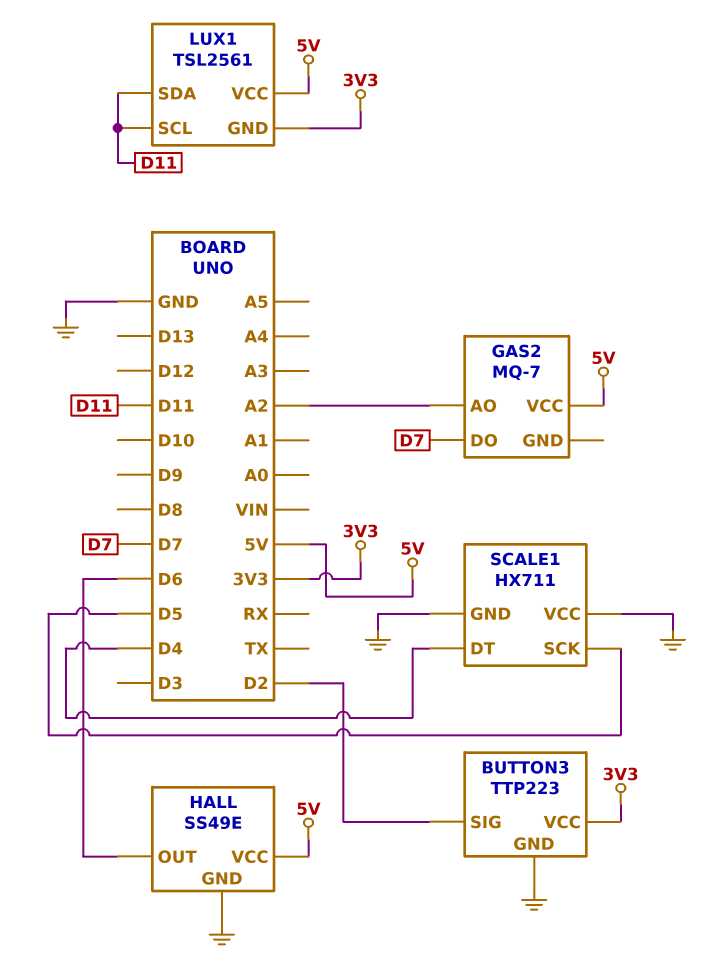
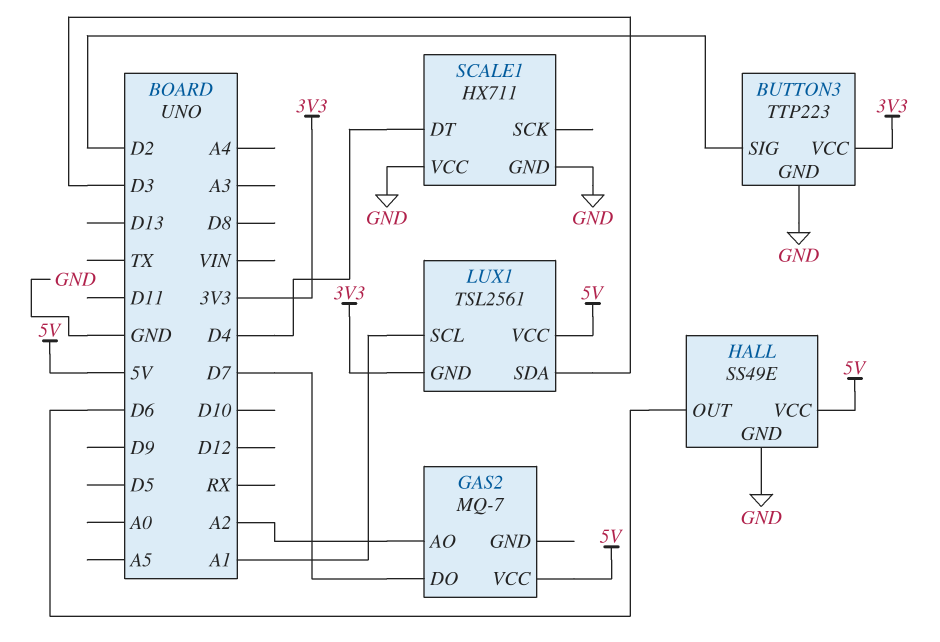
LUX1 pin SCL: D11 -> A1
LUX1 pin SDA: D11 -> D3
SCALE1 pin SCK: D5 -> none

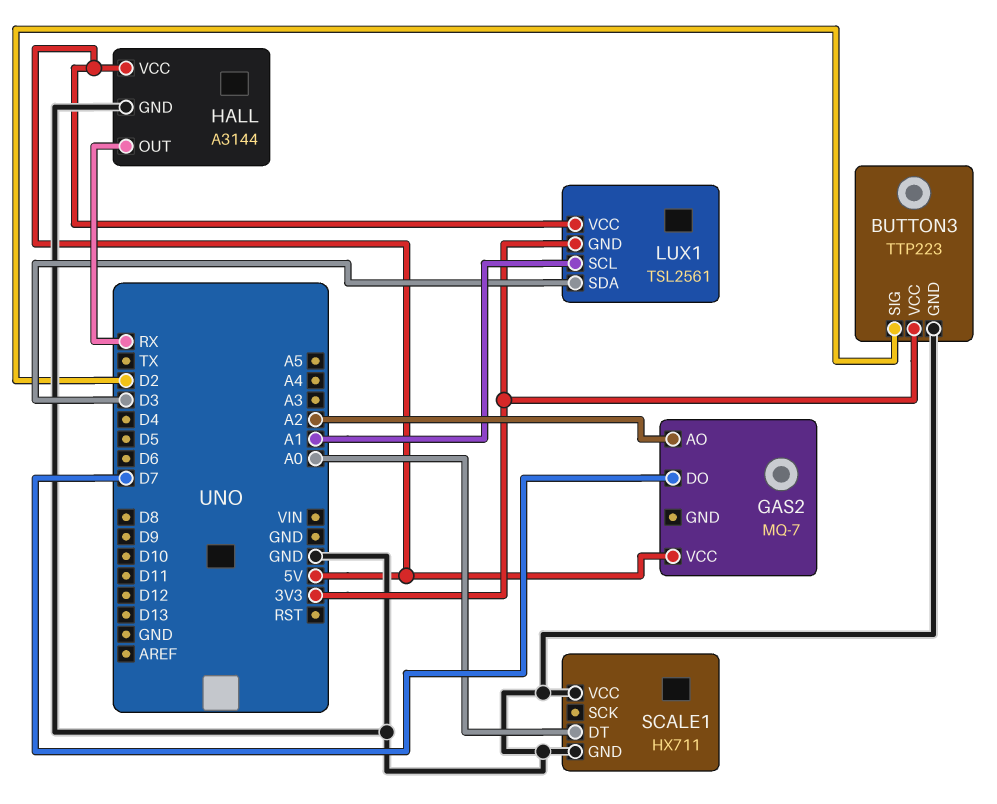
HALL: SS49E -> A3144
HALL pin OUT: D6 -> RX
SCALE1 pin DT: D4 -> A0

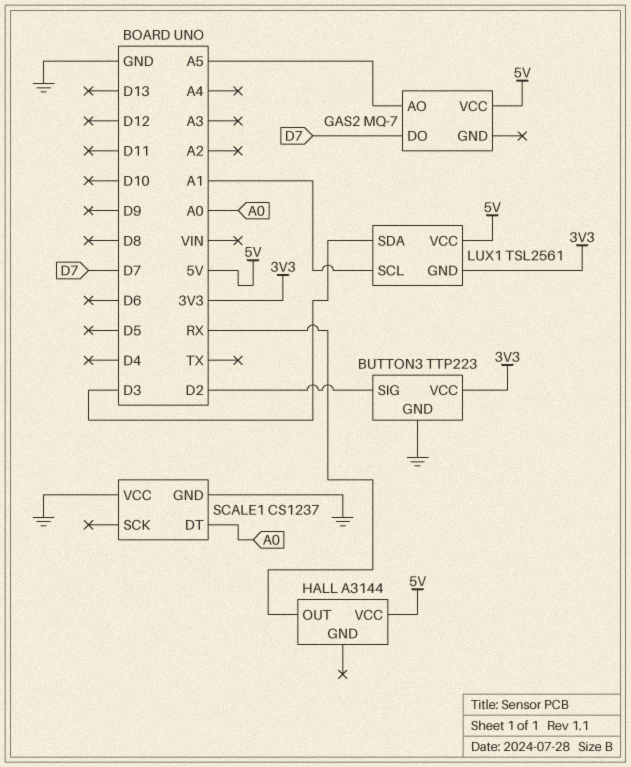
GAS2 pin AO: A2 -> A5
HALL pin GND: GND -> none
SCALE1: HX711 -> CS1237

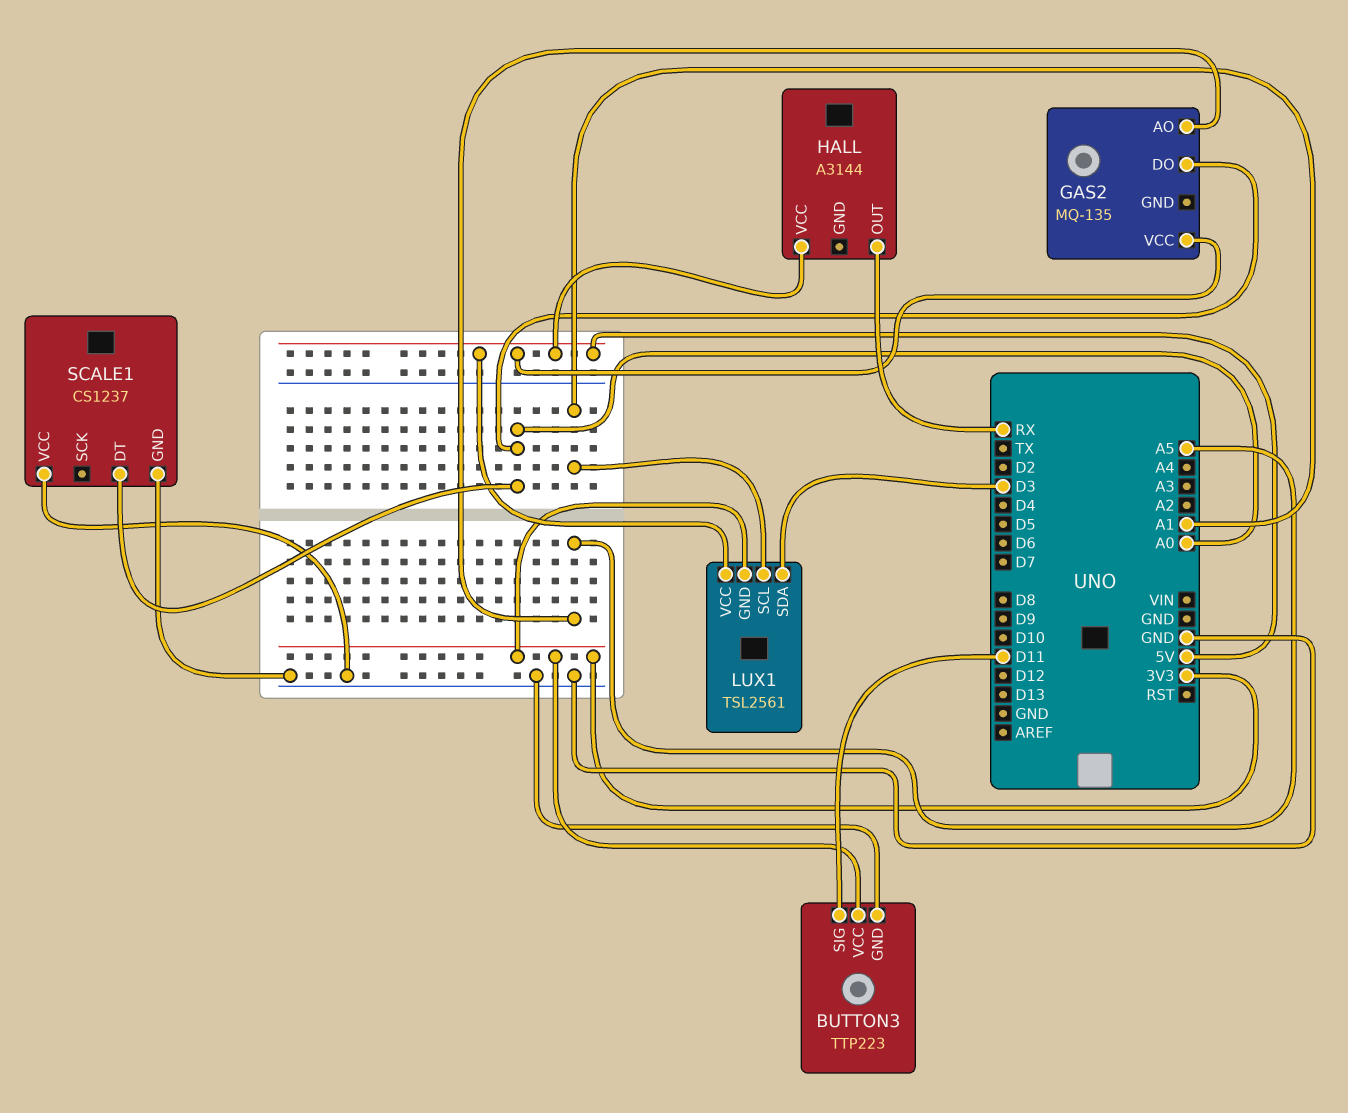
BUTTON3 pin SIG: D2 -> D11
GAS2: MQ-7 -> MQ-135
GAS2 pin DO: D7 -> A0

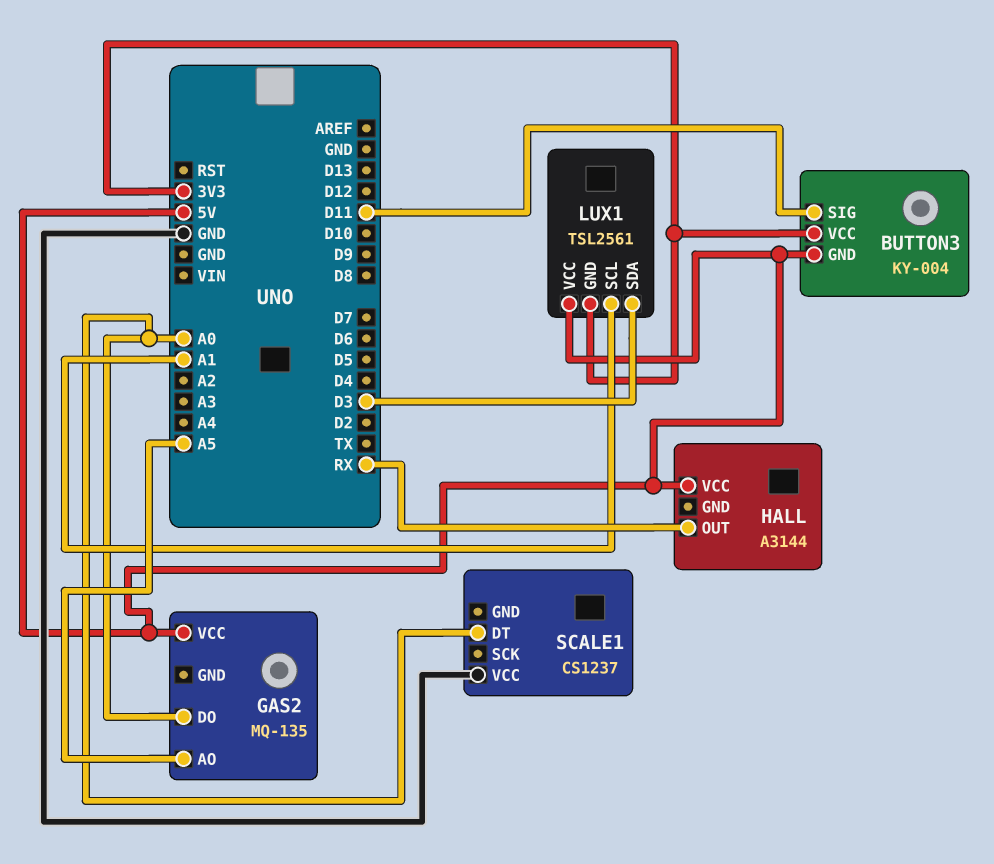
BUTTON3: TTP223 -> KY-004
BUTTON3 pin GND: GND -> 5V
SCALE1 pin GND: GND -> none

